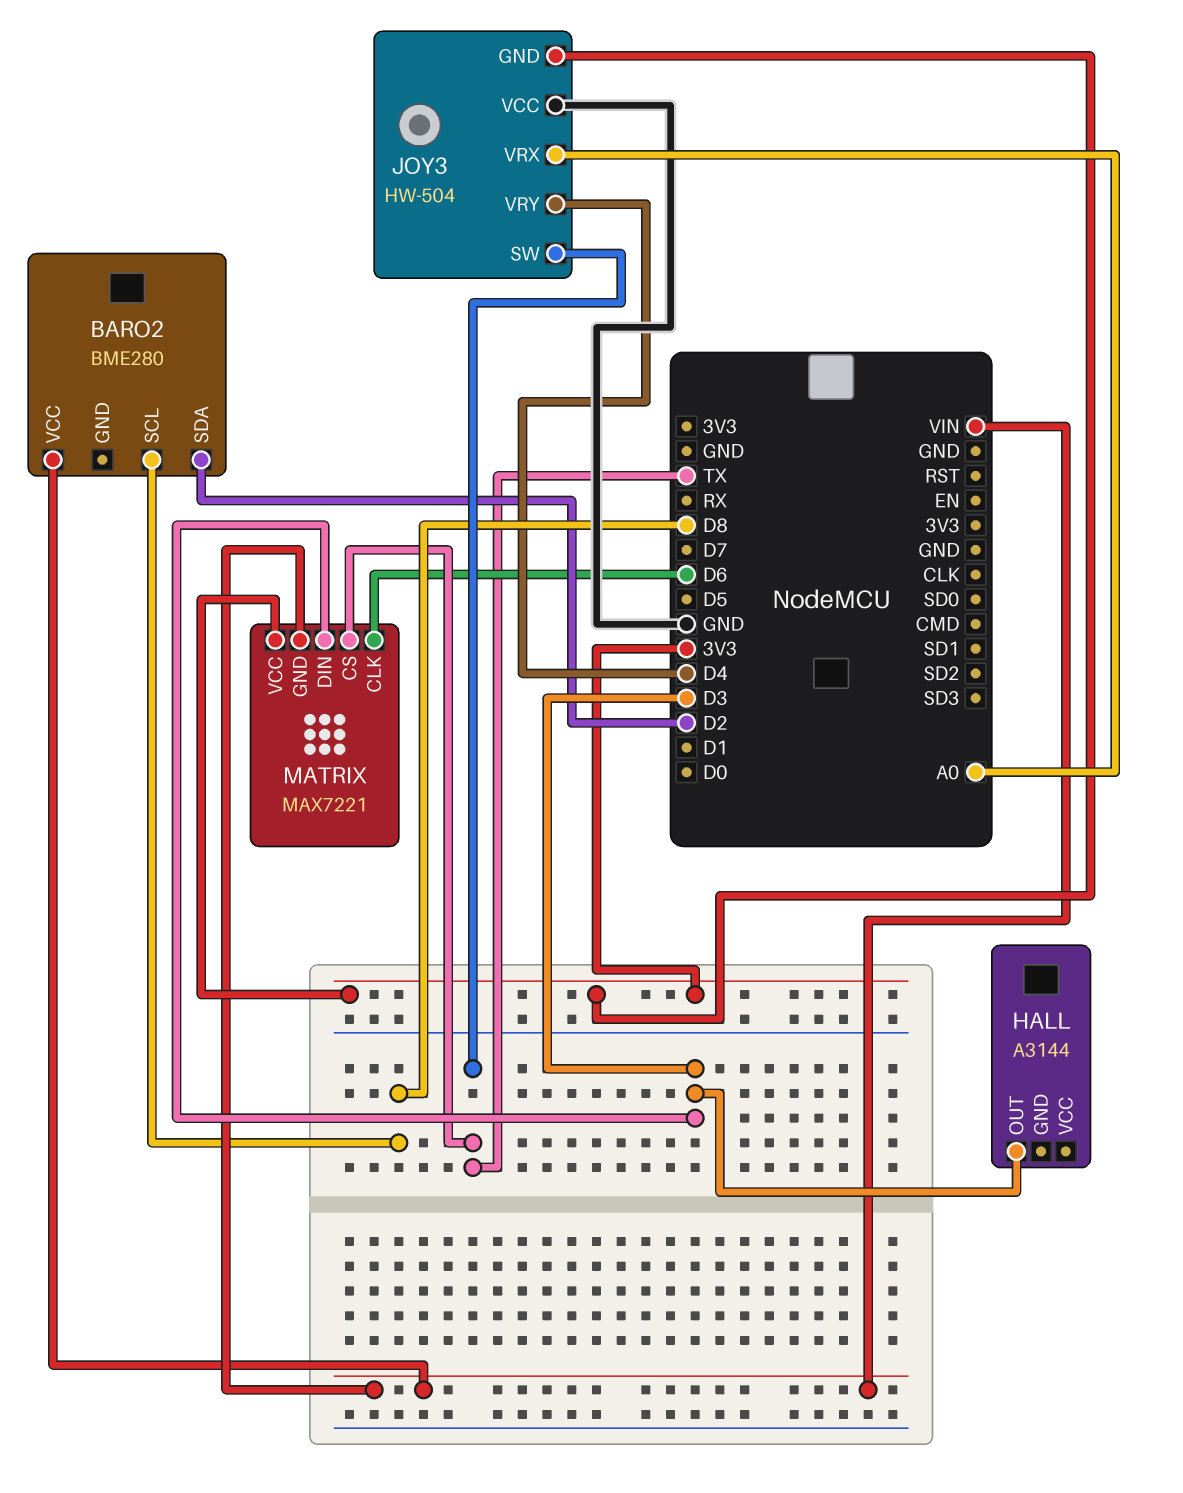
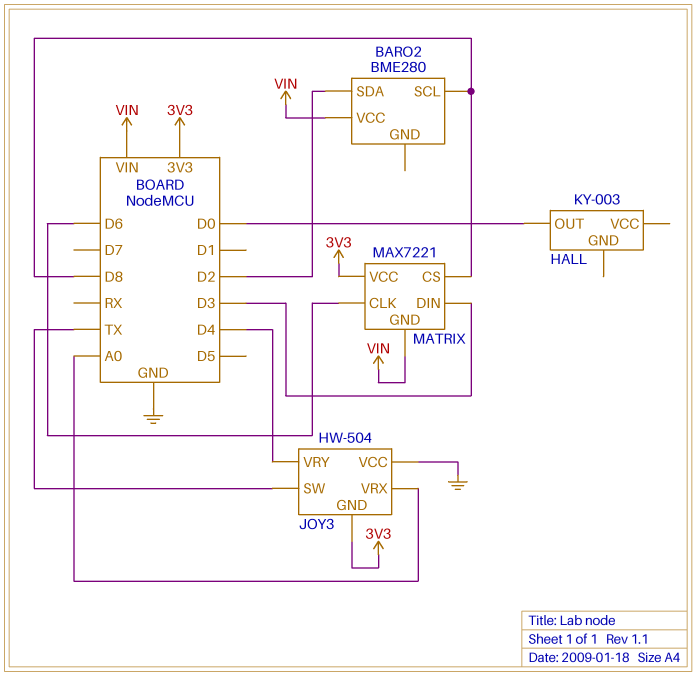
HALL: A3144 -> KY-003
HALL pin OUT: D3 -> D0
MATRIX pin CS: TX -> D8

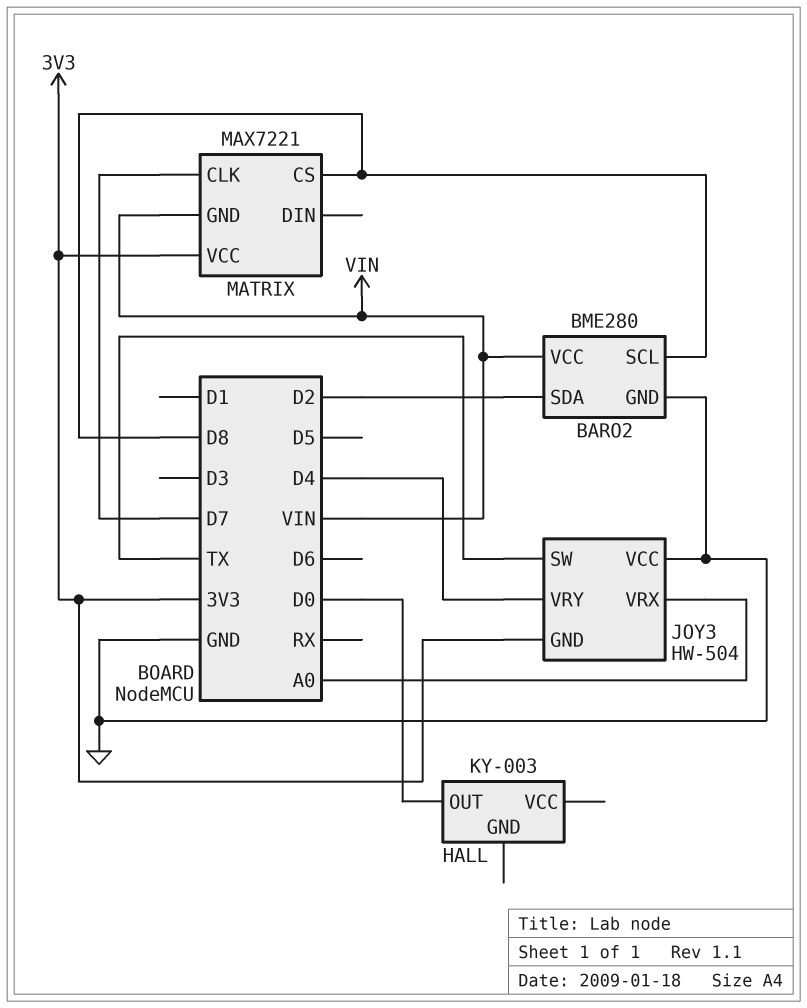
BARO2 pin GND: none -> GND
MATRIX pin CLK: D6 -> D7
MATRIX pin DIN: D3 -> none

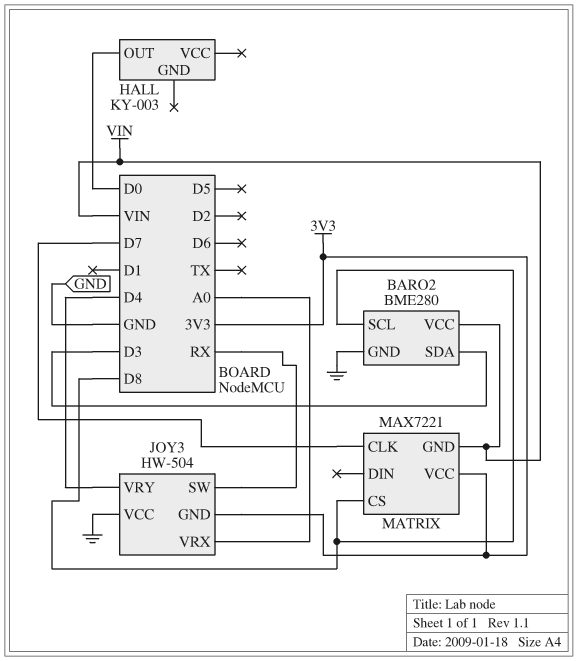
BARO2 pin SDA: D2 -> D3
JOY3 pin SW: TX -> RX

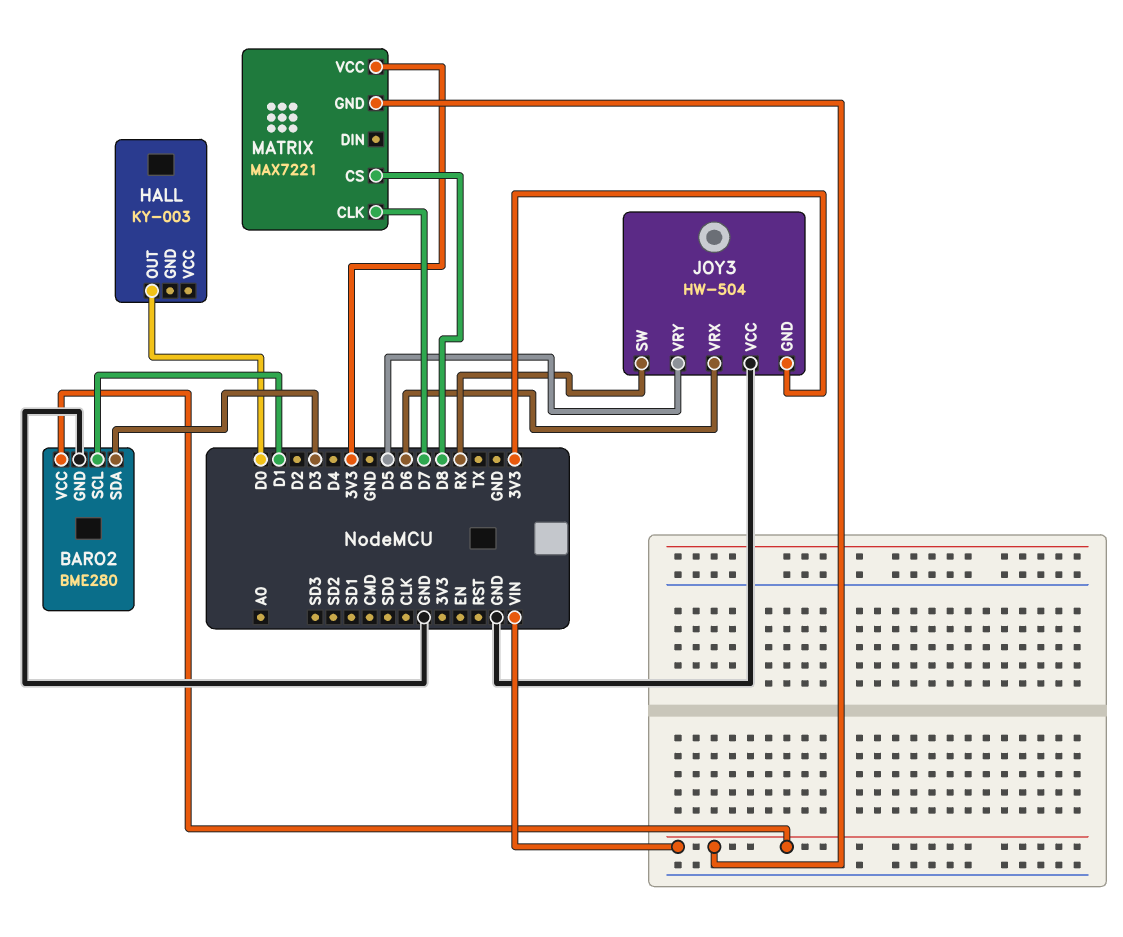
BARO2 pin SCL: D8 -> D1
JOY3 pin VRX: A0 -> D6
JOY3 pin VRY: D4 -> D5

